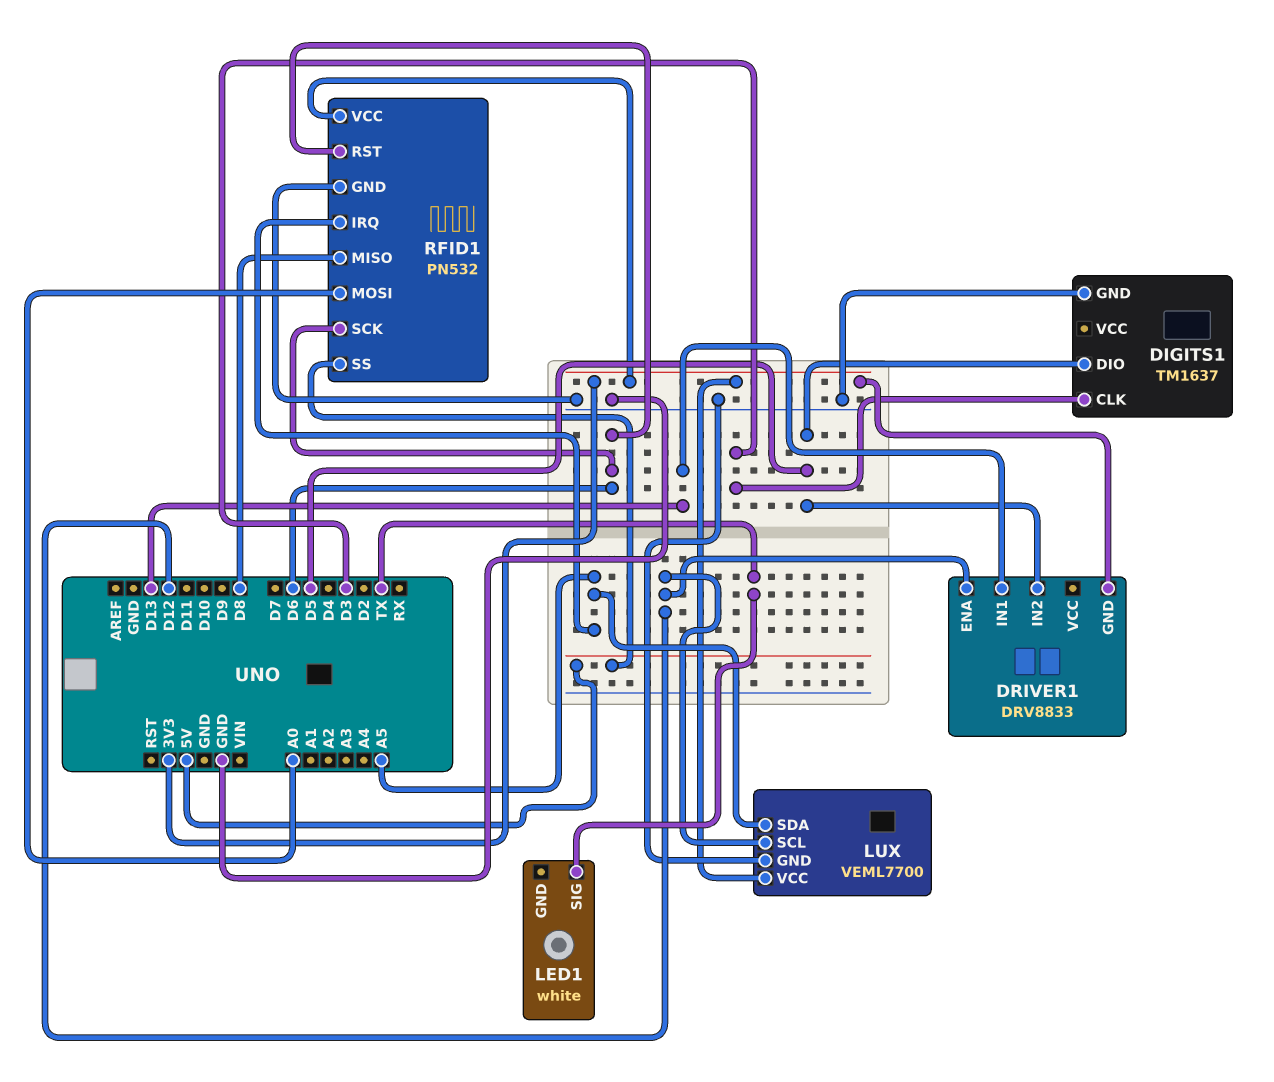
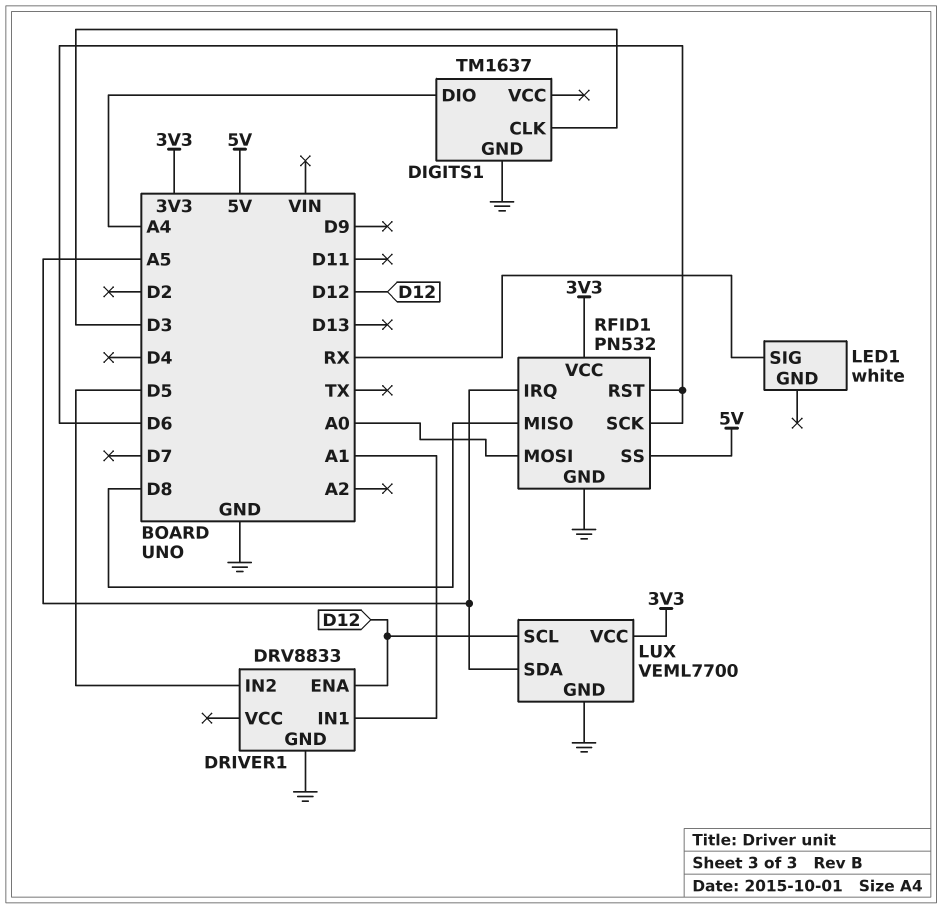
DIGITS1 pin DIO: D5 -> A4
DRIVER1 pin GND: 3V3 -> GND
DRIVER1 pin IN1: D13 -> A1
LED1 pin SIG: TX -> RX

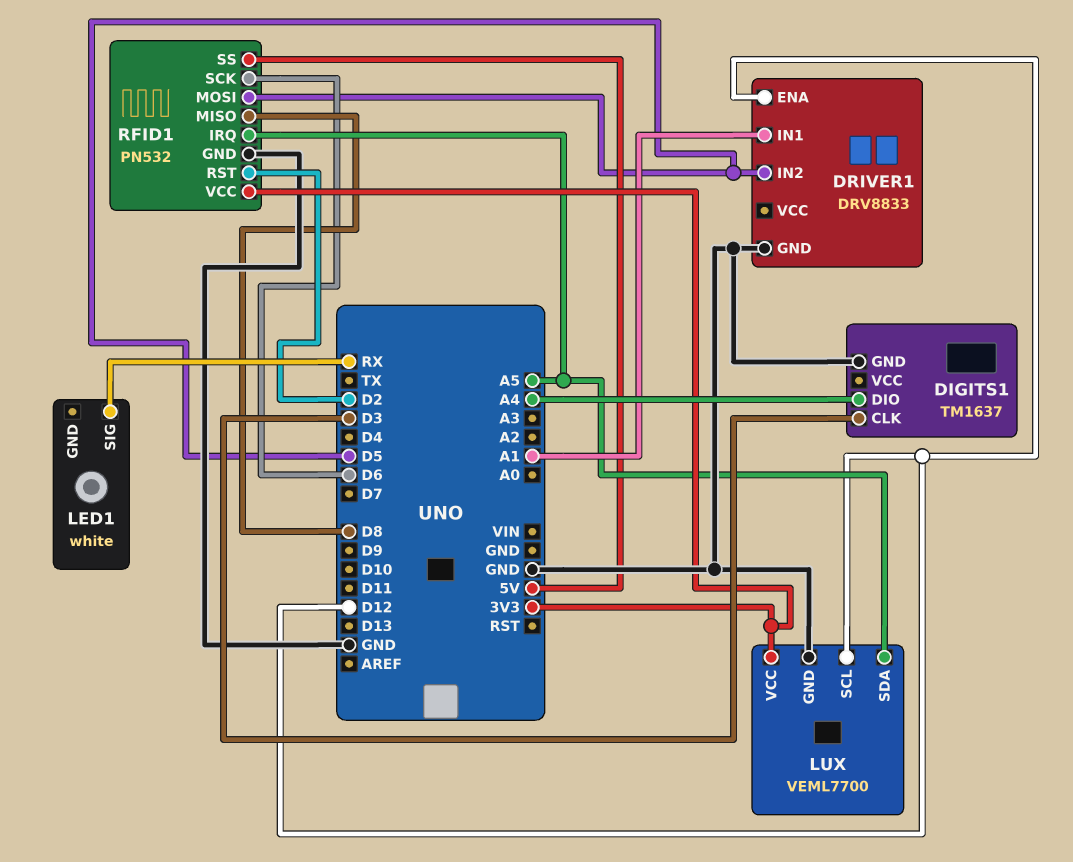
RFID1 pin MOSI: A0 -> D5
RFID1 pin RST: D6 -> D2

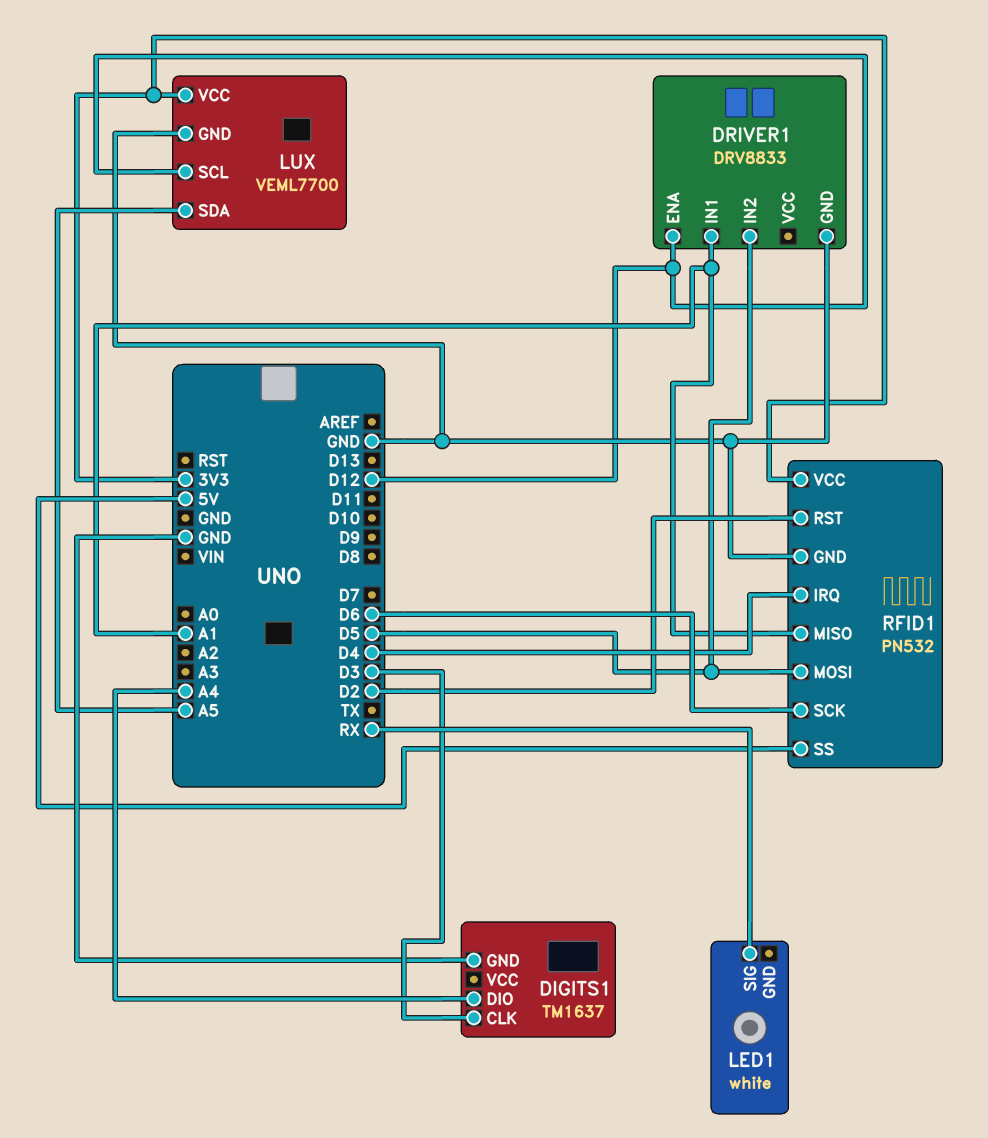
RFID1 pin IRQ: A5 -> D4
RFID1 pin MISO: D8 -> A1

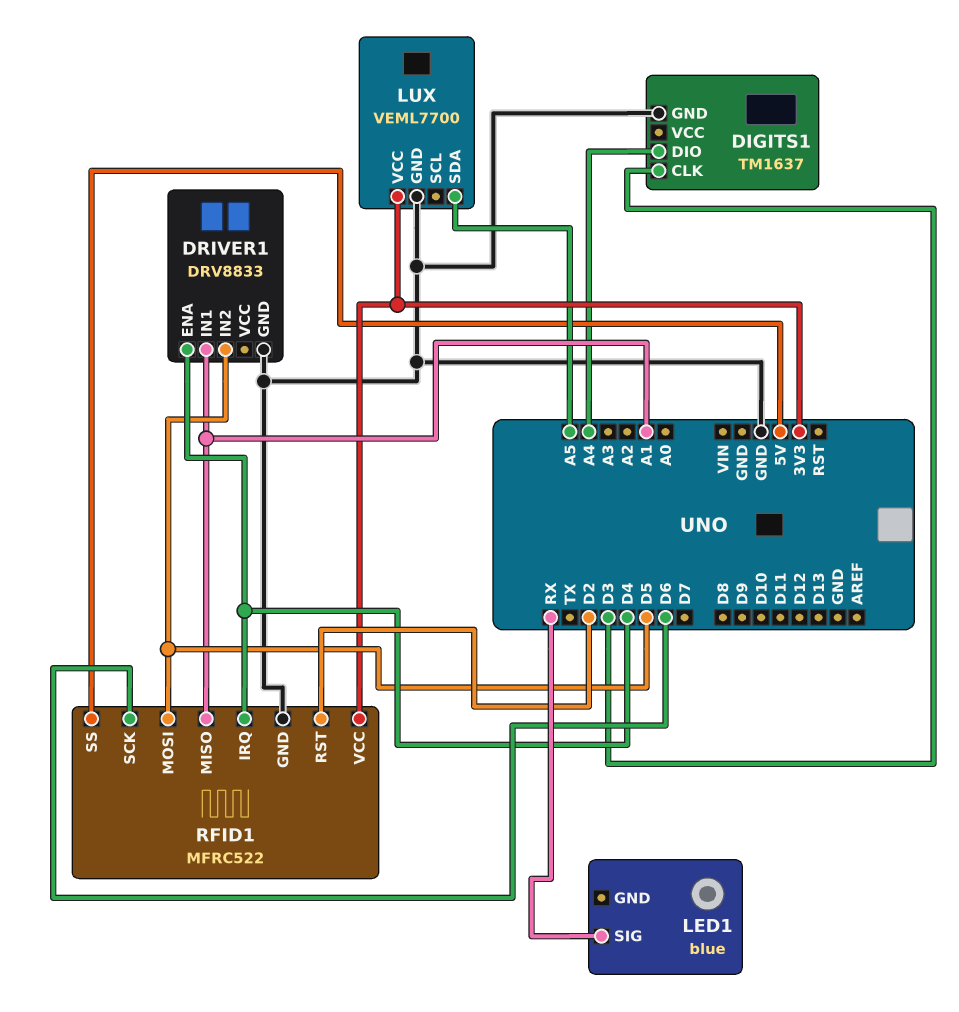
DRIVER1 pin ENA: D12 -> D4
LED1: white -> blue
LUX pin SCL: D12 -> none
RFID1: PN532 -> MFRC522

